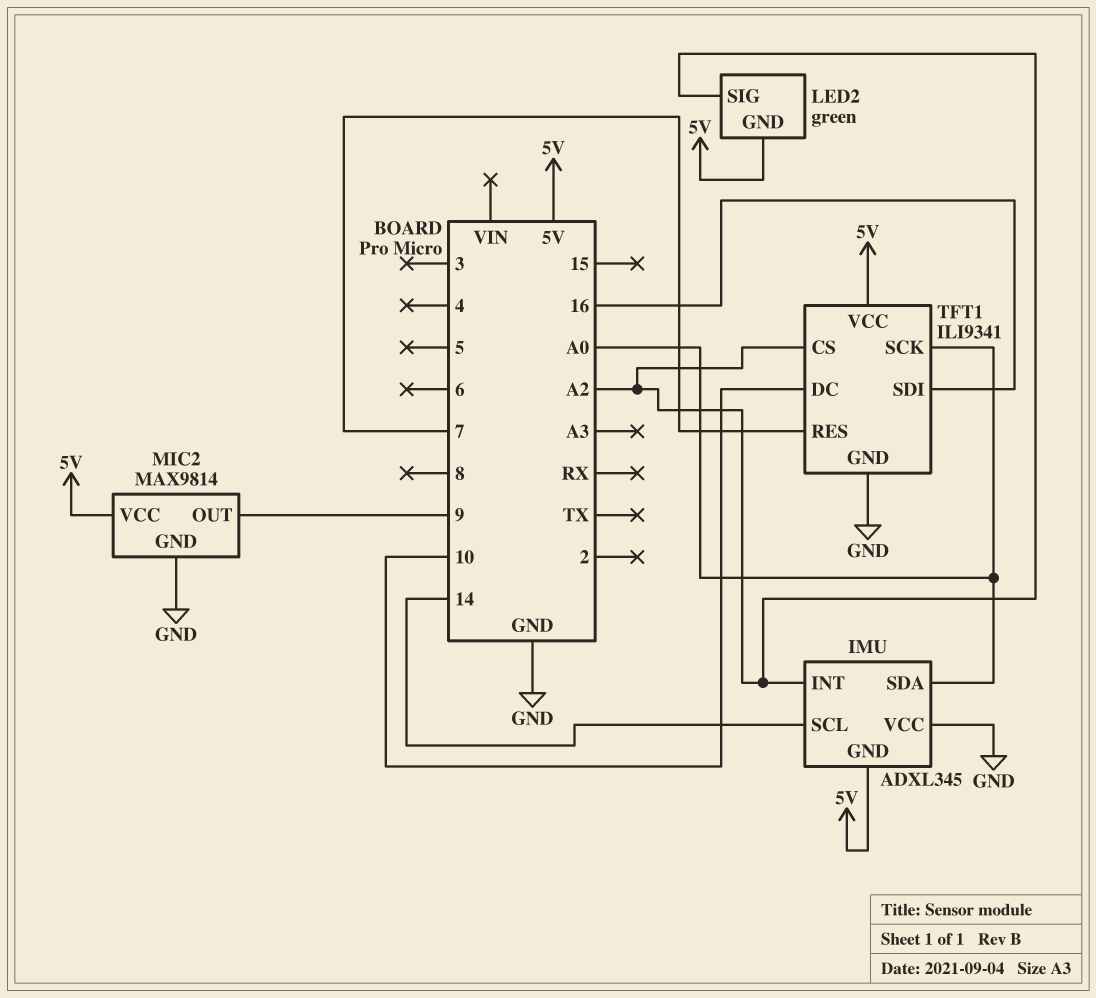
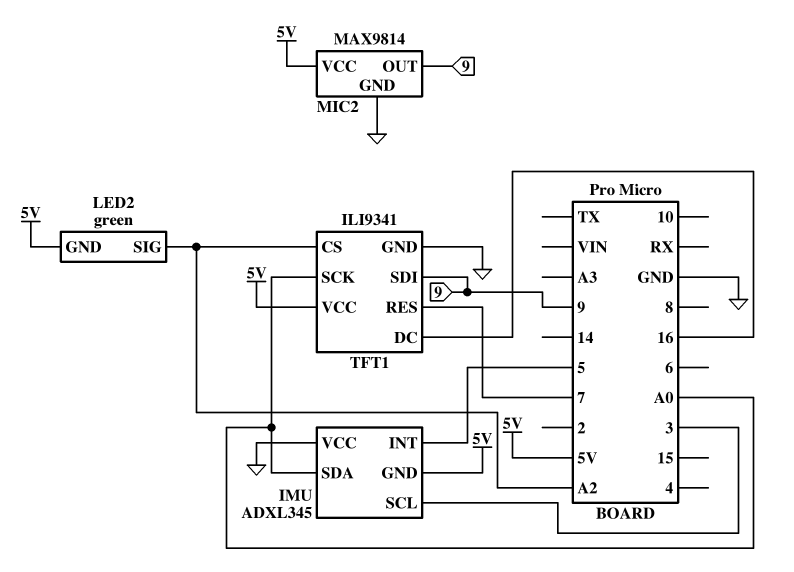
IMU pin INT: A2 -> 5
IMU pin SCL: 14 -> 3
TFT1 pin DC: 10 -> 16
TFT1 pin SDI: 16 -> 9

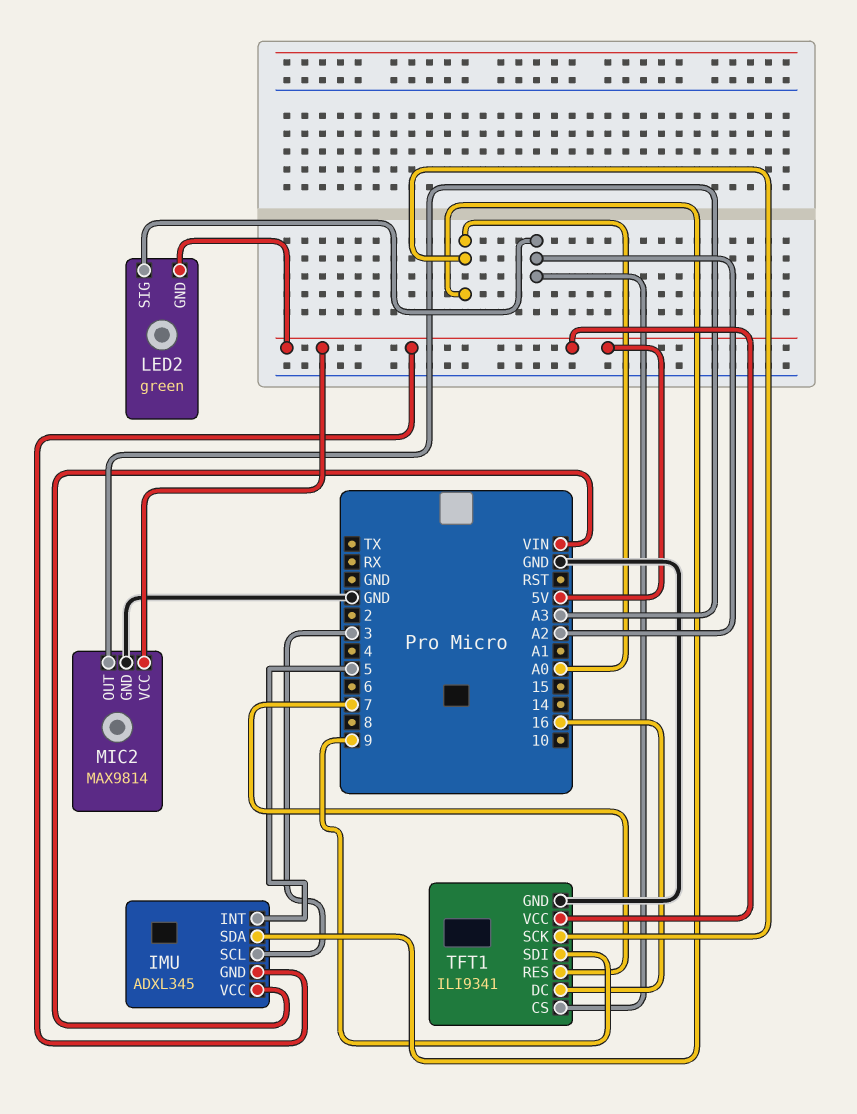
IMU pin VCC: GND -> VIN
MIC2 pin OUT: 9 -> A3

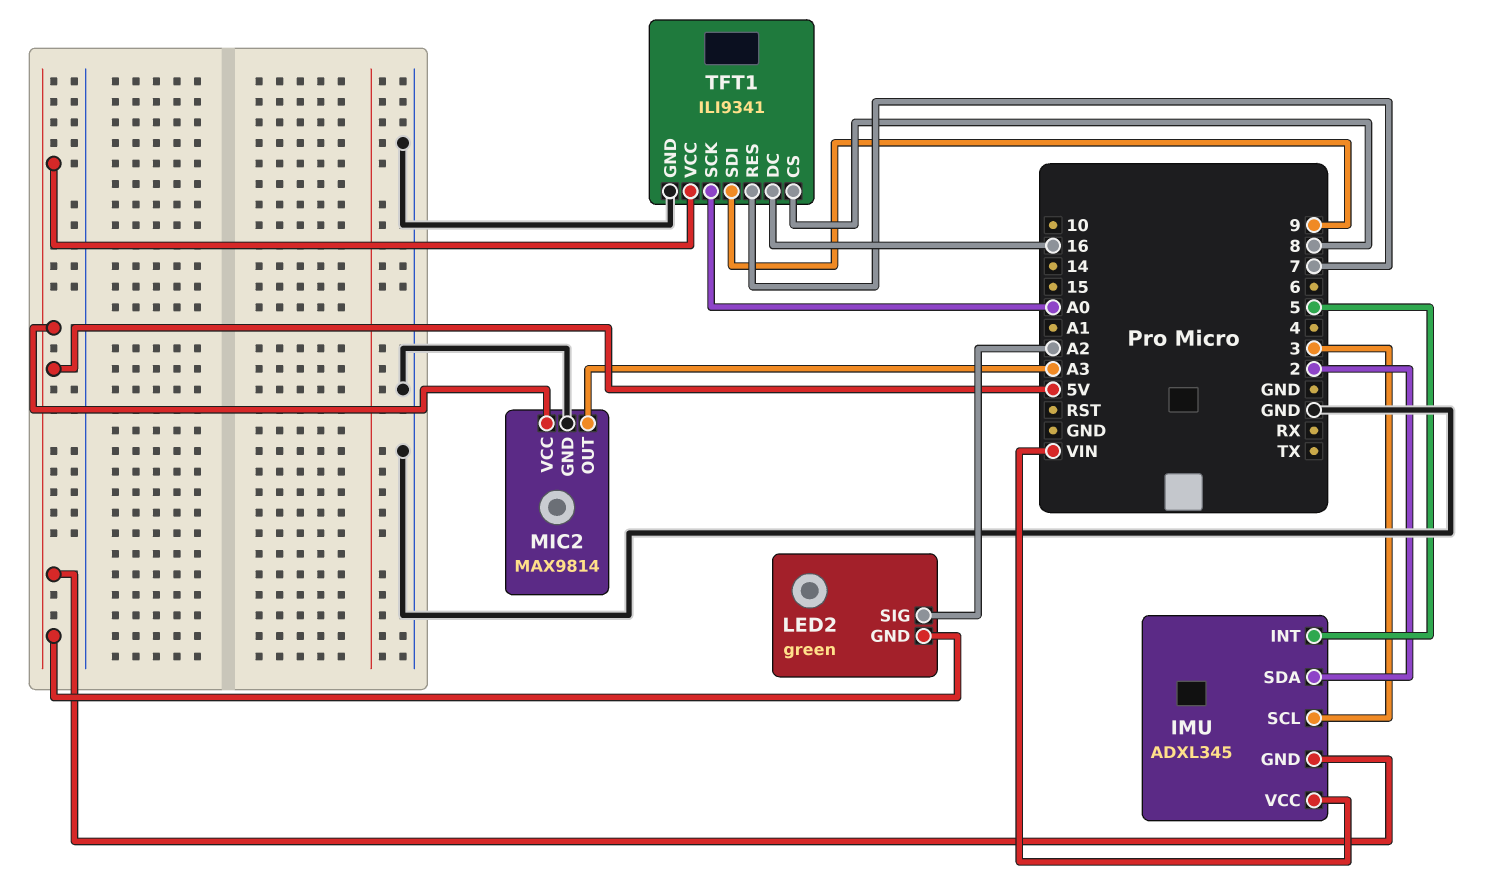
IMU pin SDA: A0 -> 2
TFT1 pin CS: A2 -> 8

